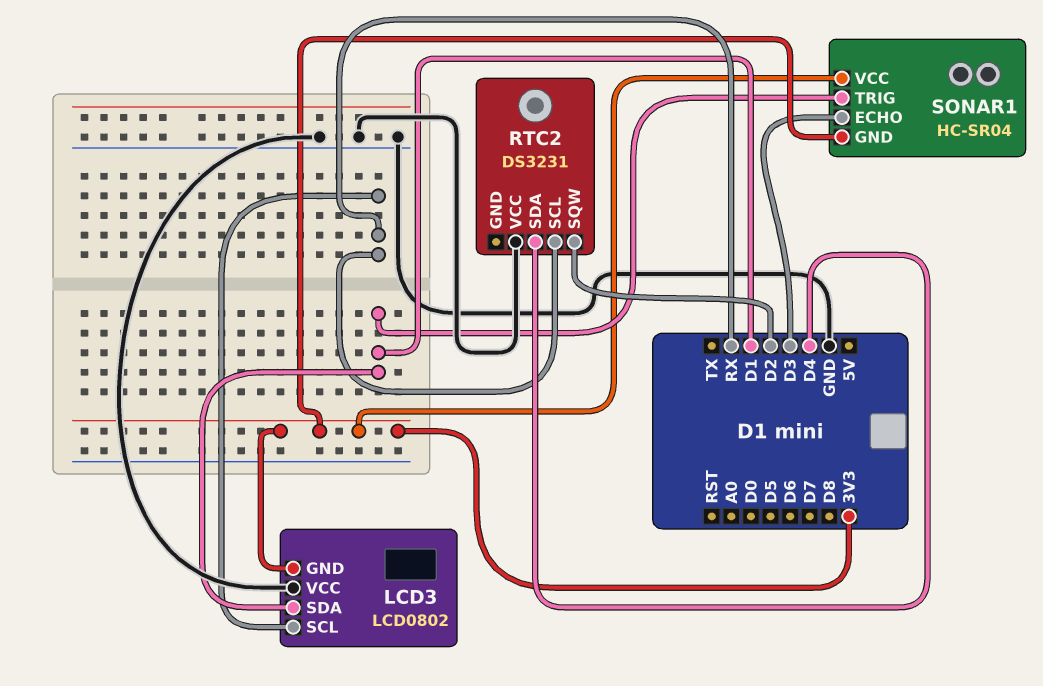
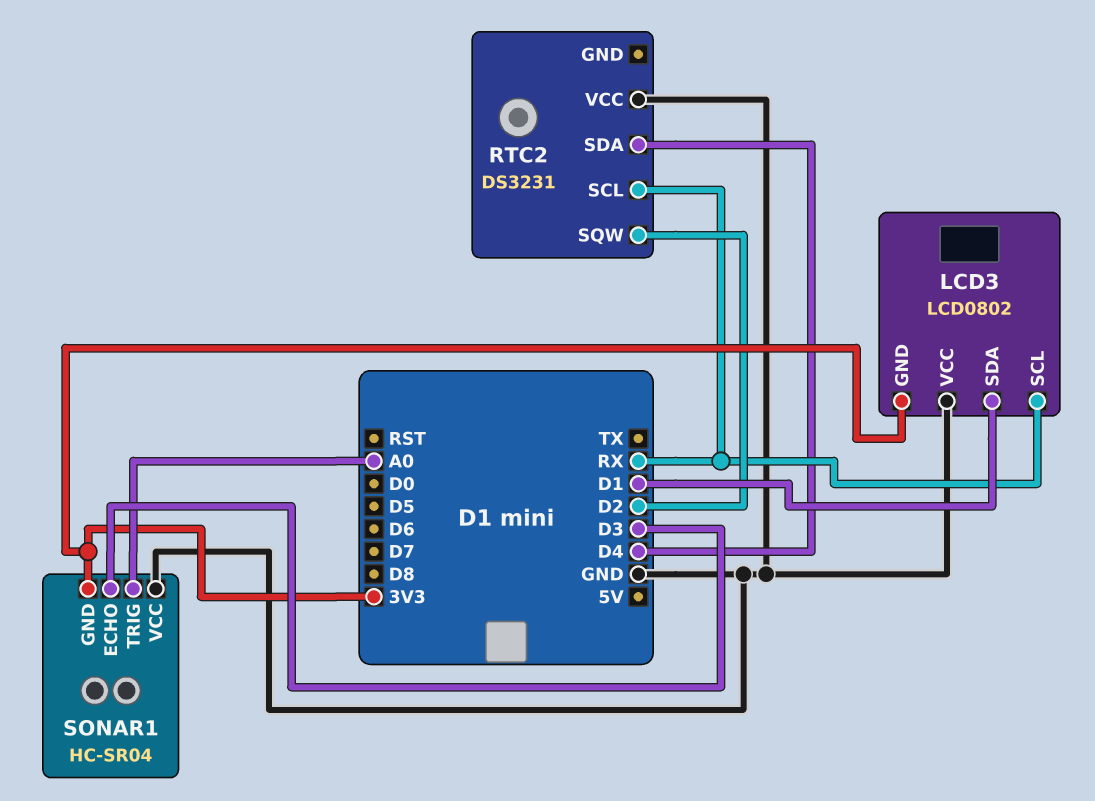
SONAR1 pin TRIG: D1 -> A0
SONAR1 pin VCC: 3V3 -> GND

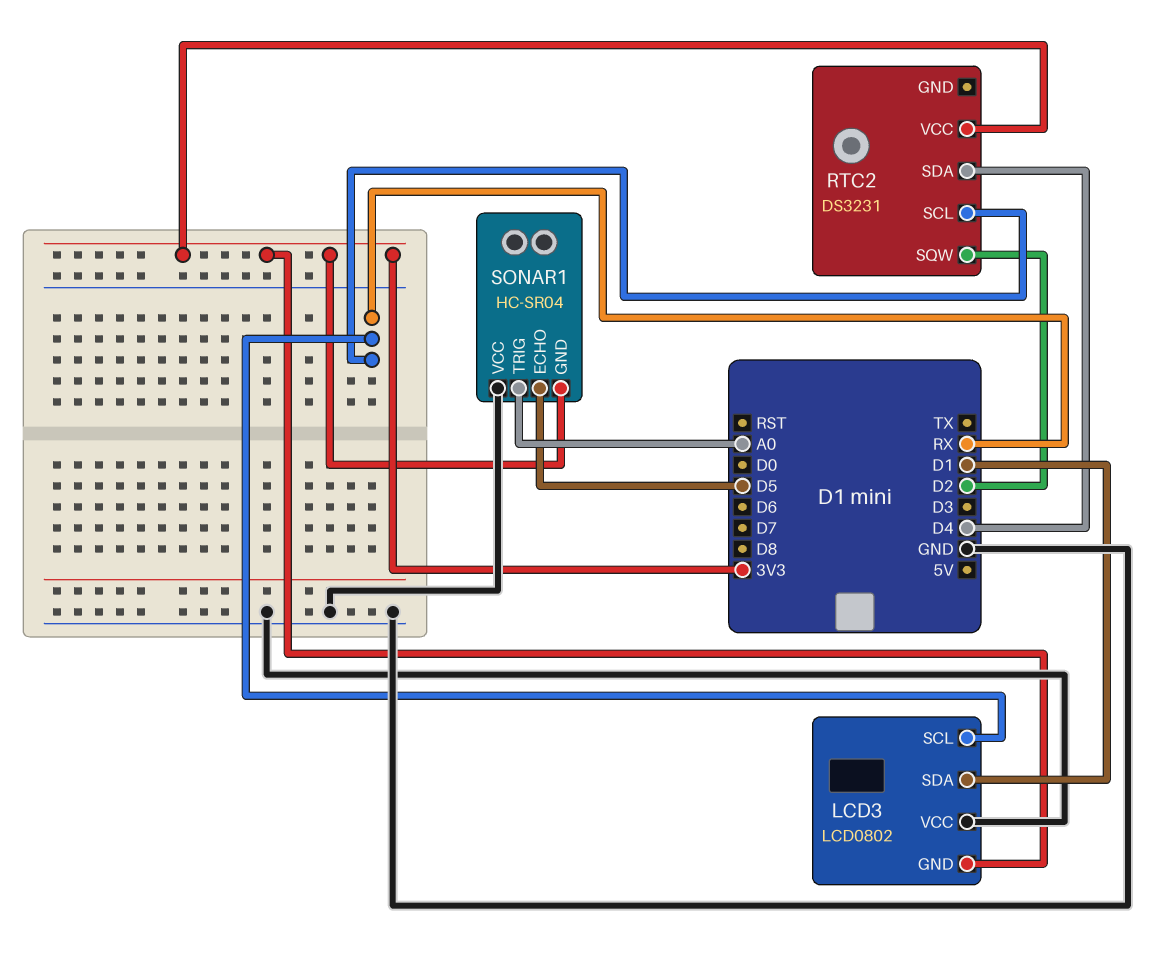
RTC2 pin VCC: GND -> 3V3
SONAR1 pin ECHO: D3 -> D5

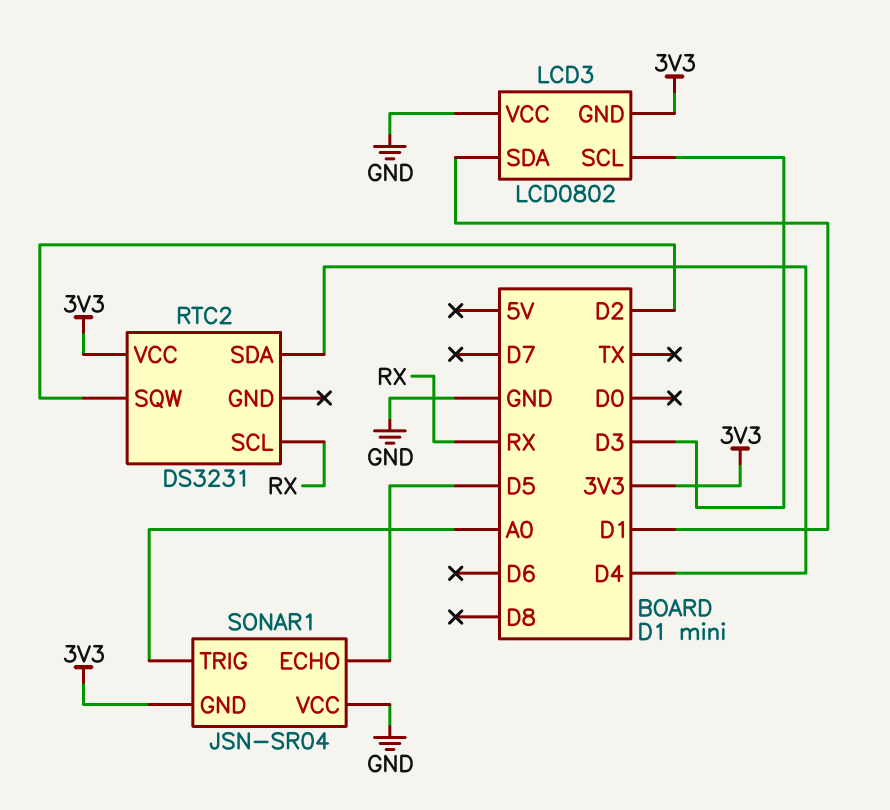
LCD3 pin SCL: RX -> D3
SONAR1: HC-SR04 -> JSN-SR04

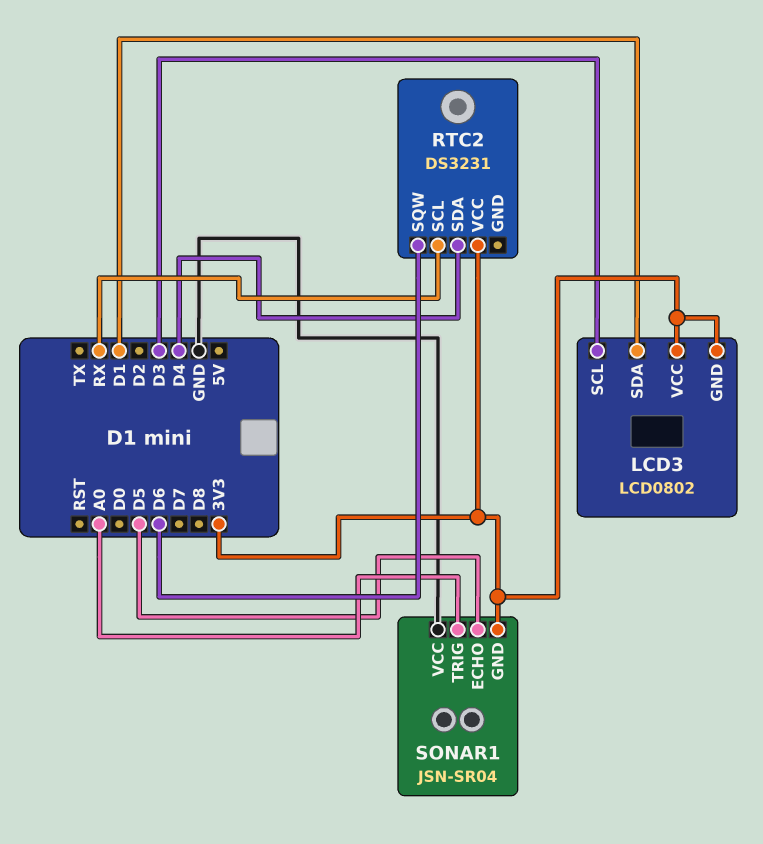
LCD3 pin VCC: GND -> 3V3
RTC2 pin SQW: D2 -> D6

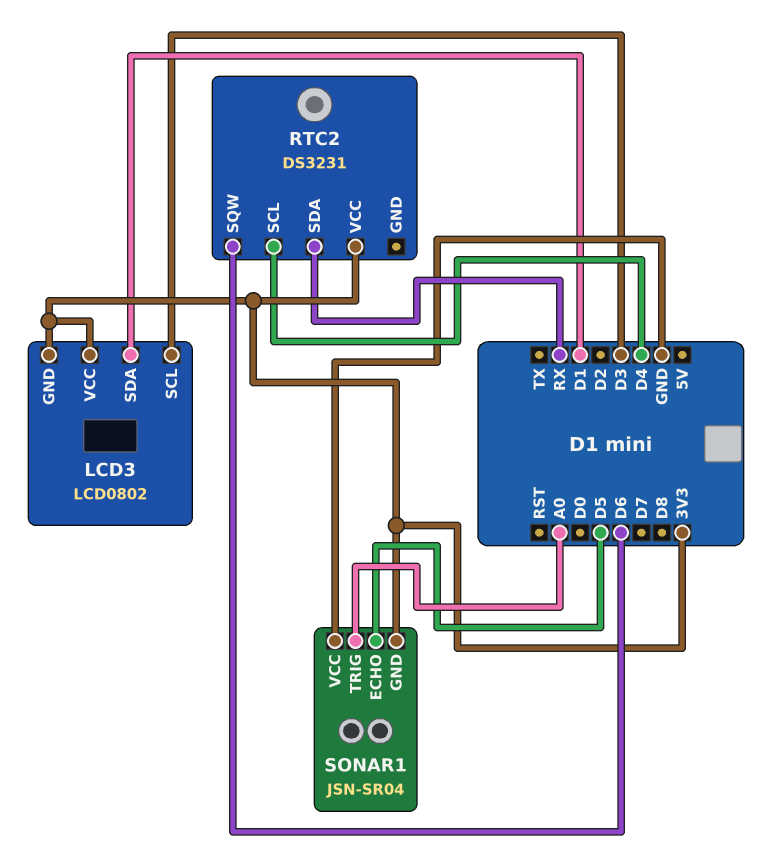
RTC2 pin SCL: RX -> D4
RTC2 pin SDA: D4 -> RX

